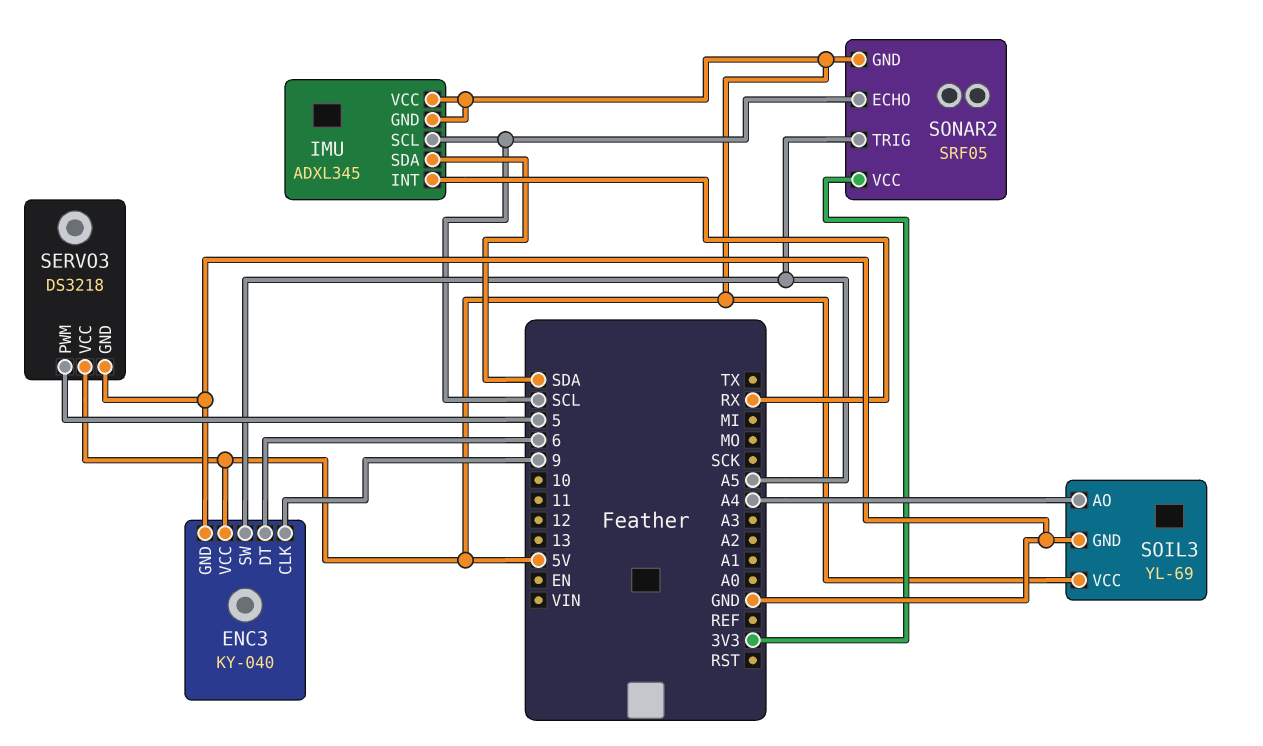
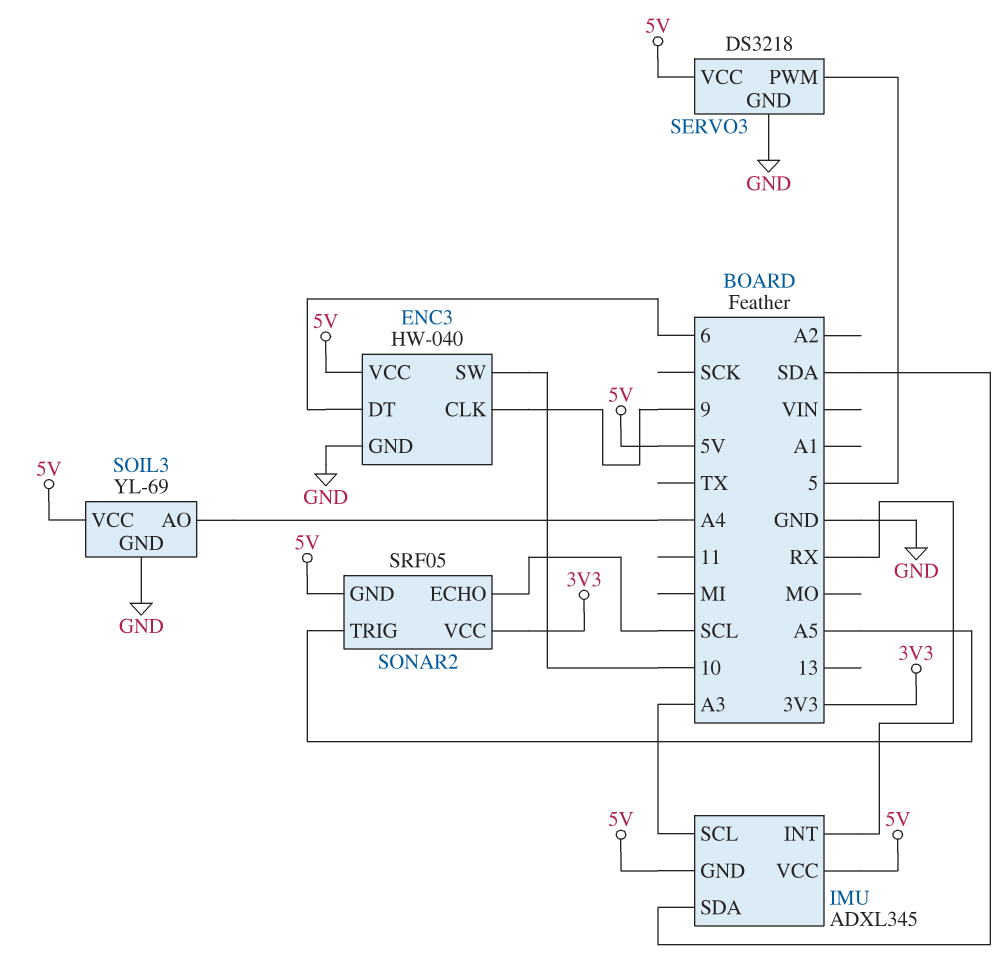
ENC3: KY-040 -> HW-040
ENC3 pin SW: A5 -> 10
IMU pin SCL: SCL -> A3

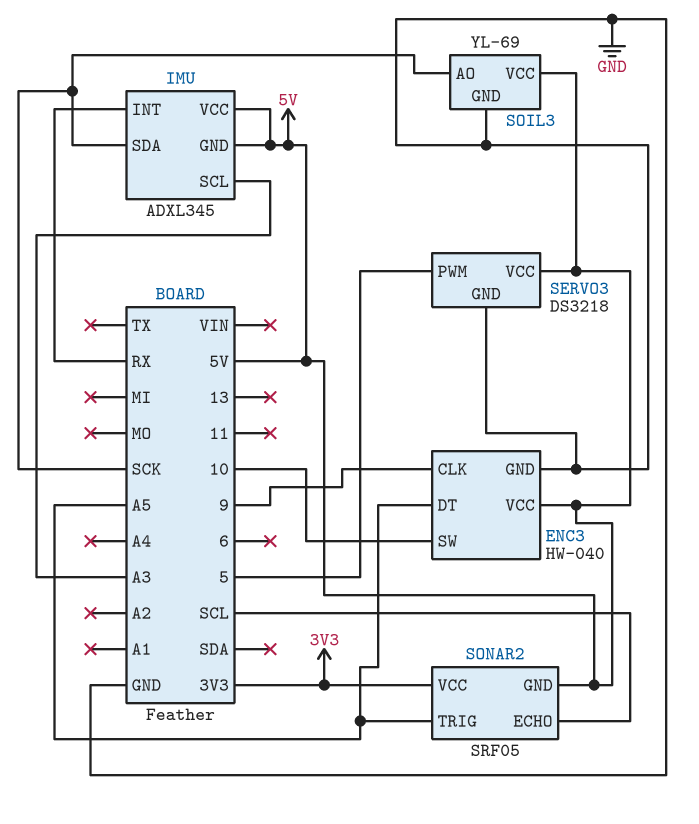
ENC3 pin DT: 6 -> A5
IMU pin SDA: SDA -> SCK
SOIL3 pin AO: A4 -> SCK

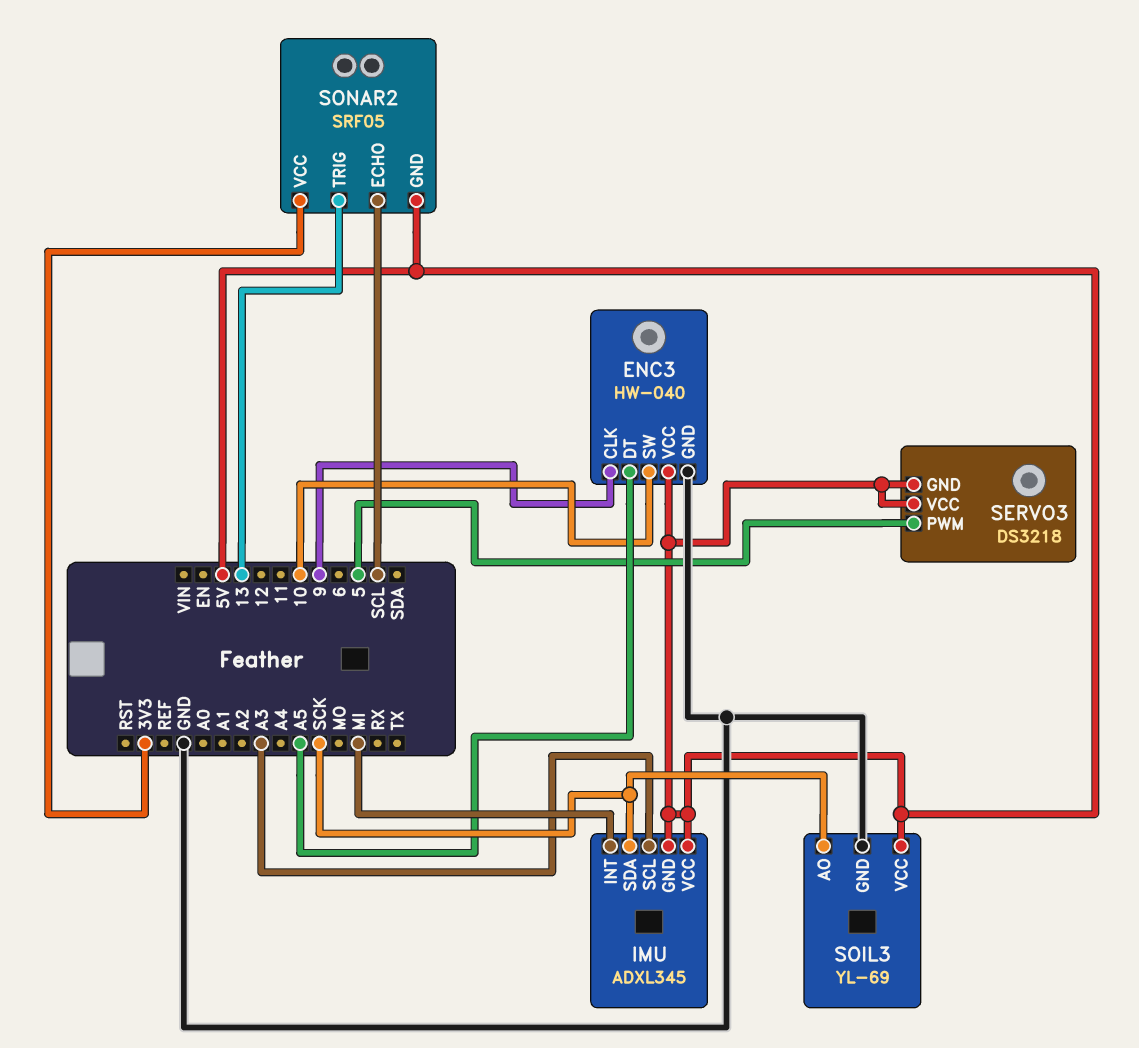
IMU pin INT: RX -> MI
SERVO3 pin GND: GND -> 5V
SONAR2 pin TRIG: A5 -> 13

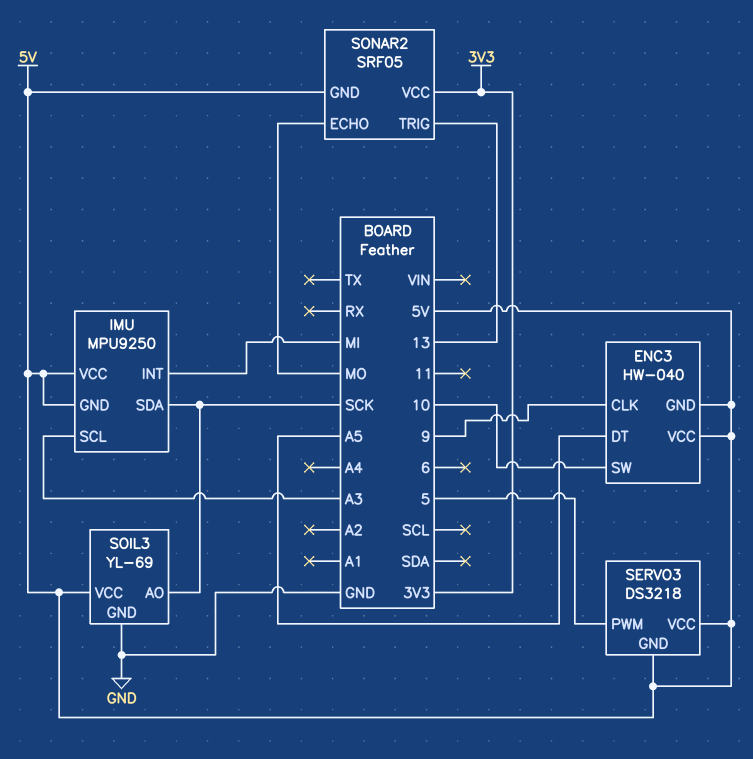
ENC3 pin GND: GND -> 5V
IMU: ADXL345 -> MPU9250
SONAR2 pin ECHO: SCL -> MO

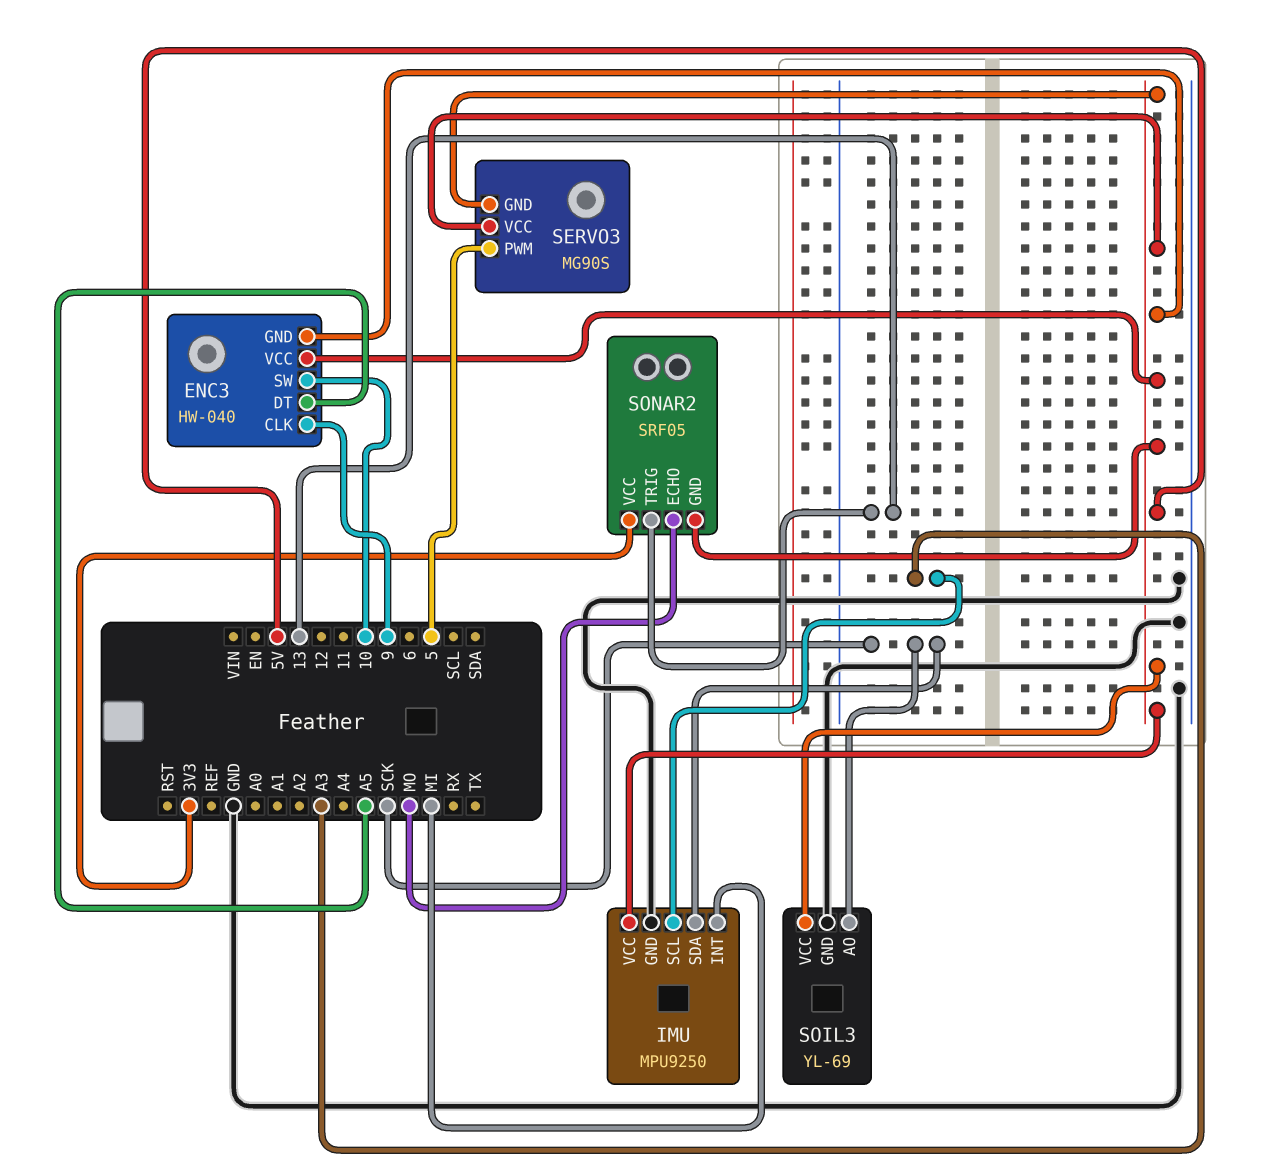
IMU pin GND: 5V -> GND
SERVO3: DS3218 -> MG90S

